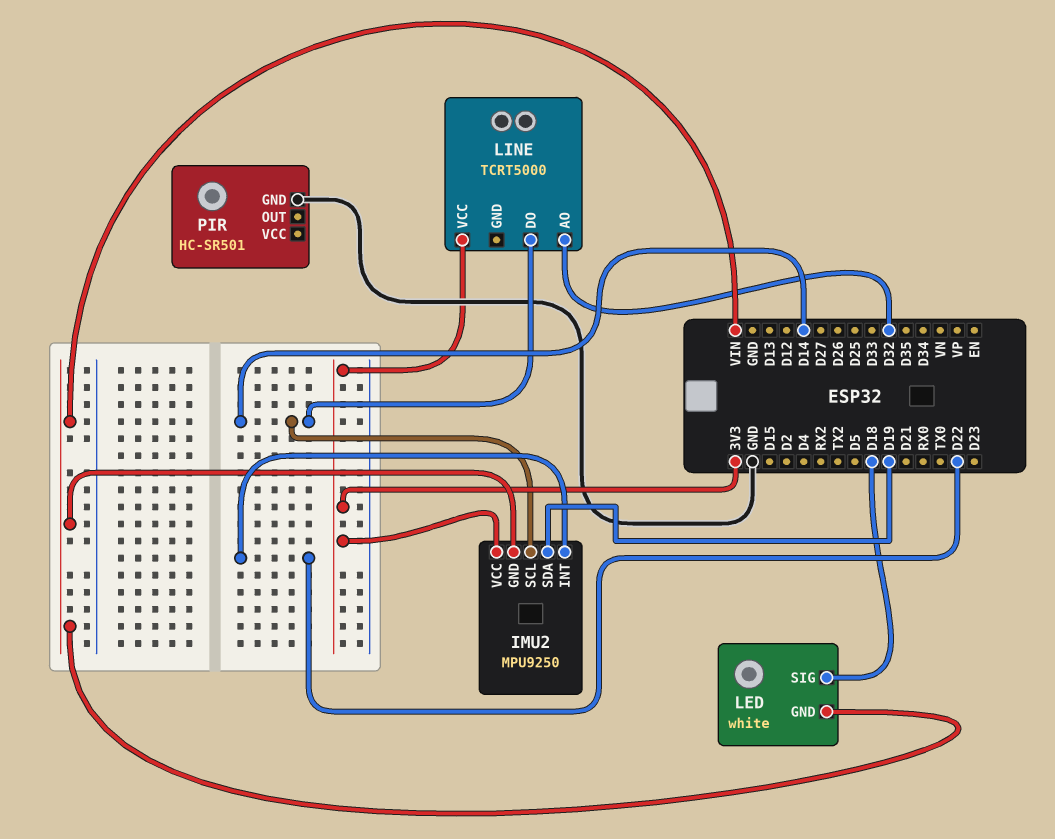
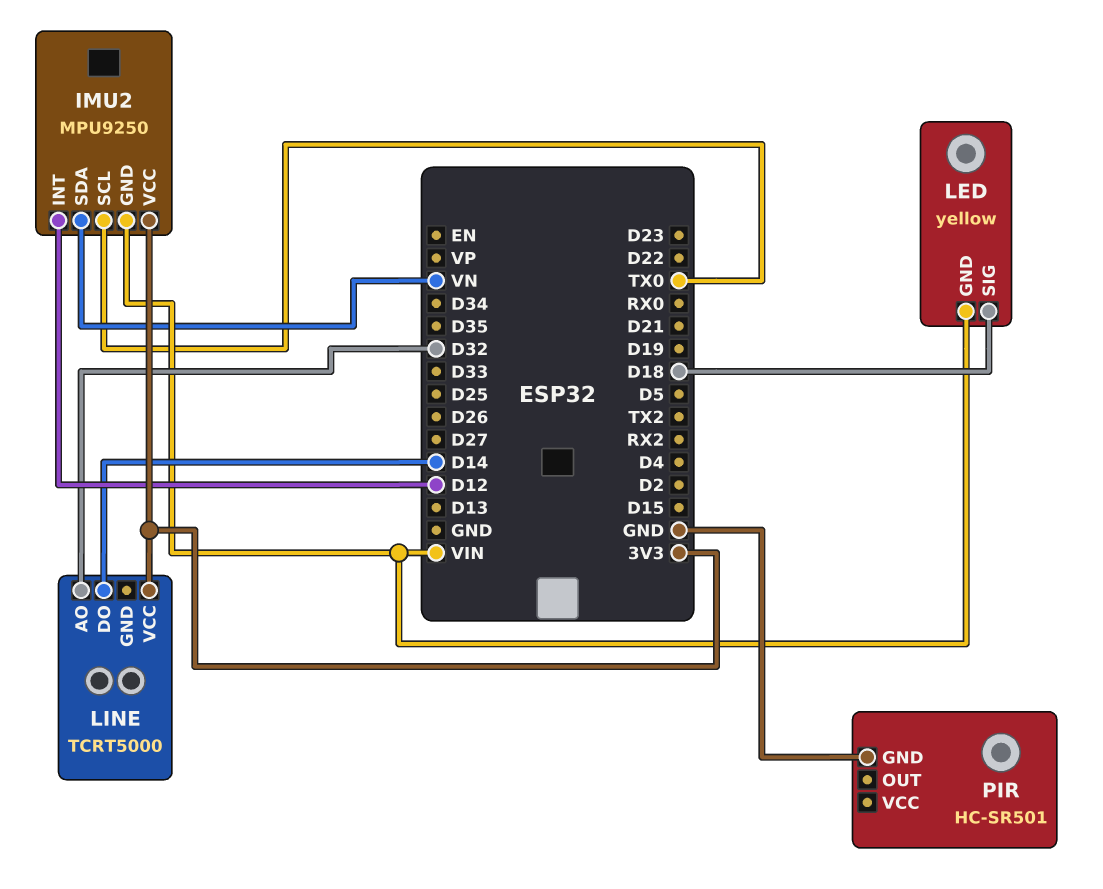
IMU2 pin INT: D22 -> D12
IMU2 pin SCL: D14 -> TX0
IMU2 pin SDA: D19 -> VN
LED: white -> yellow

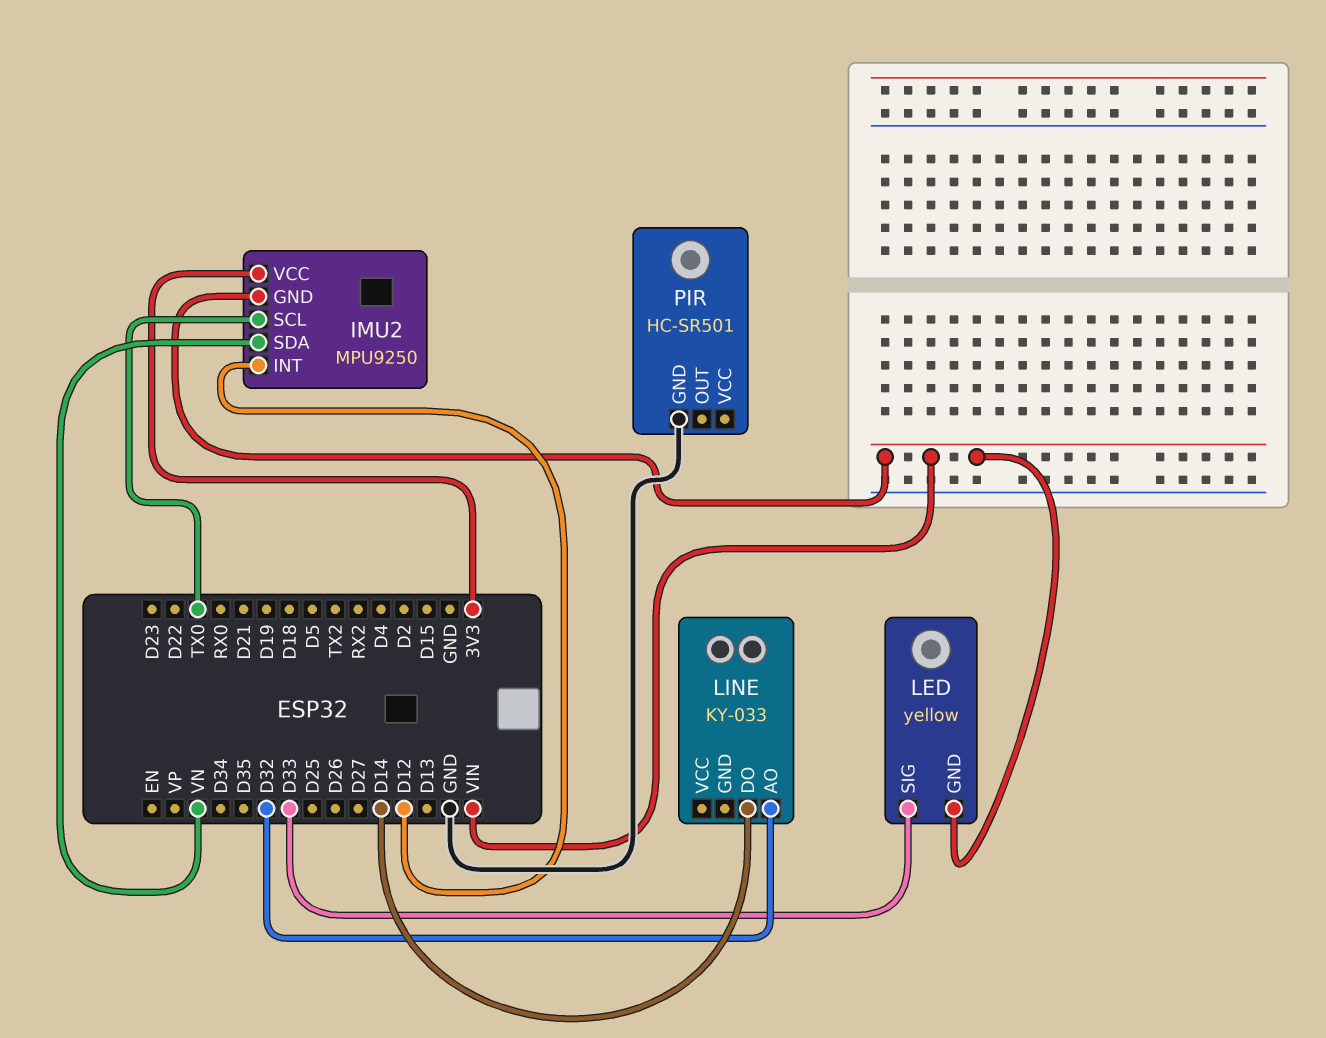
LED pin SIG: D18 -> D33
LINE: TCRT5000 -> KY-033
LINE pin VCC: 3V3 -> none

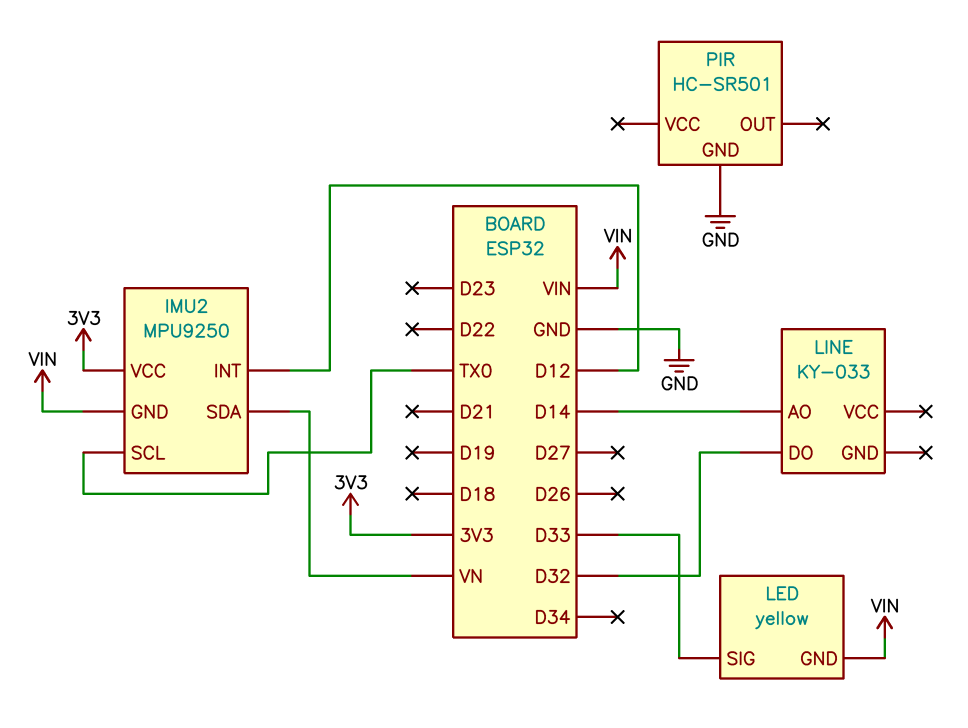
LINE pin AO: D32 -> D14
LINE pin DO: D14 -> D32

